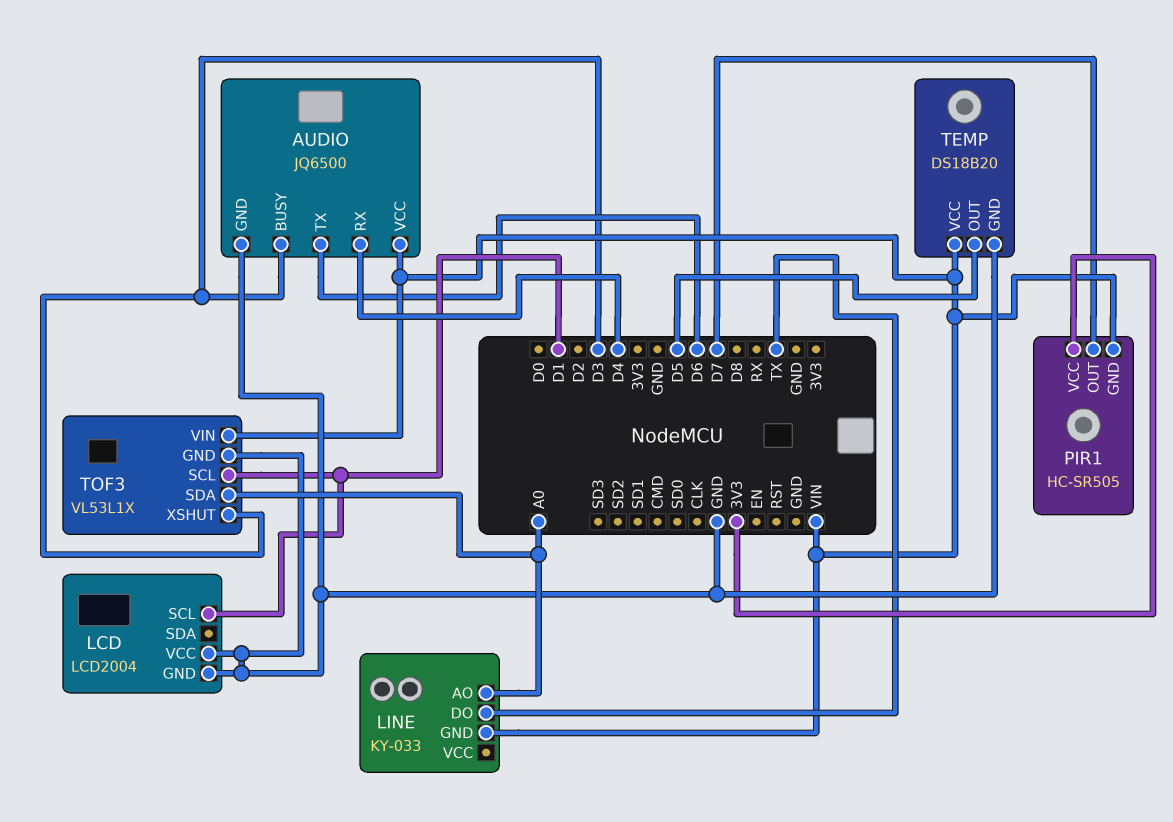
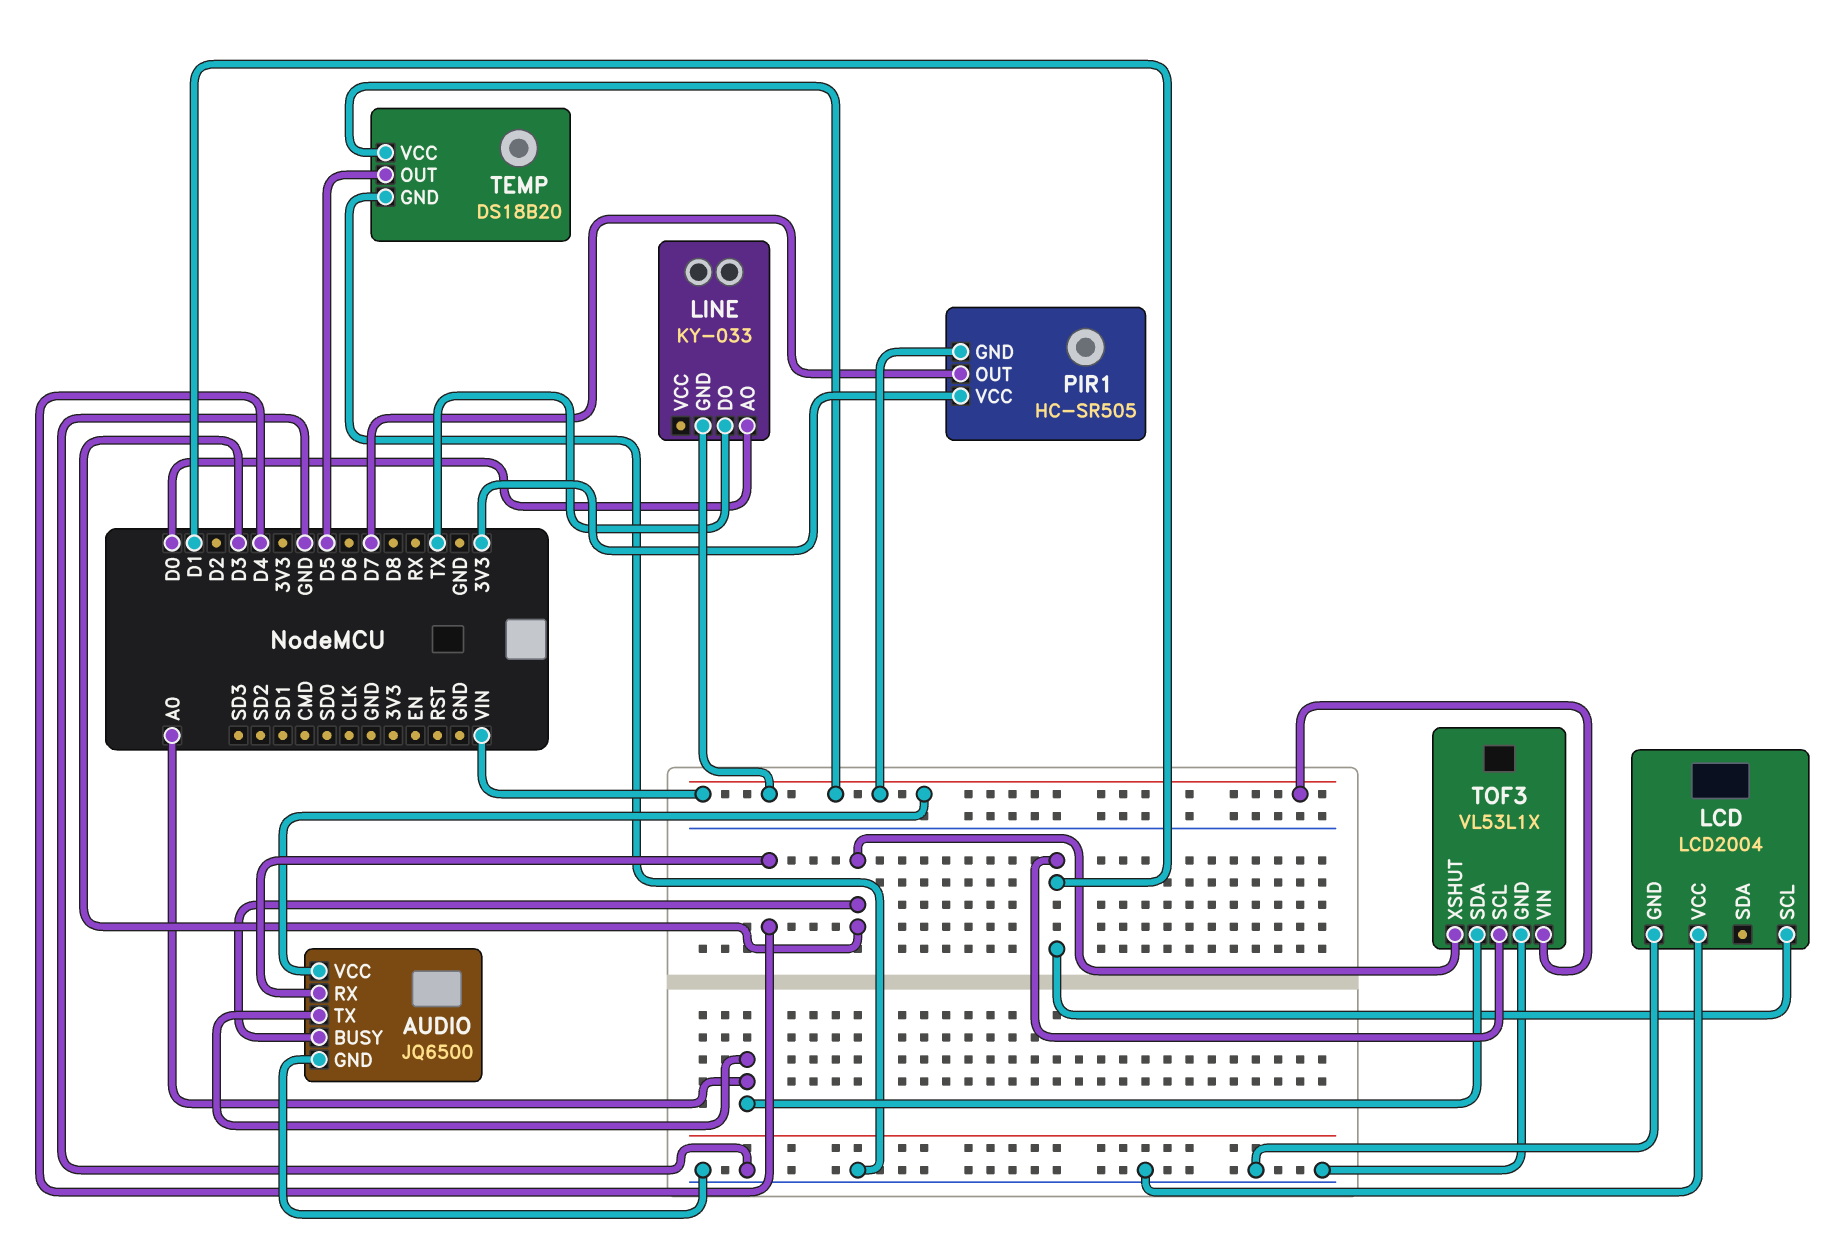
AUDIO pin TX: D6 -> A0
LINE pin AO: A0 -> D0

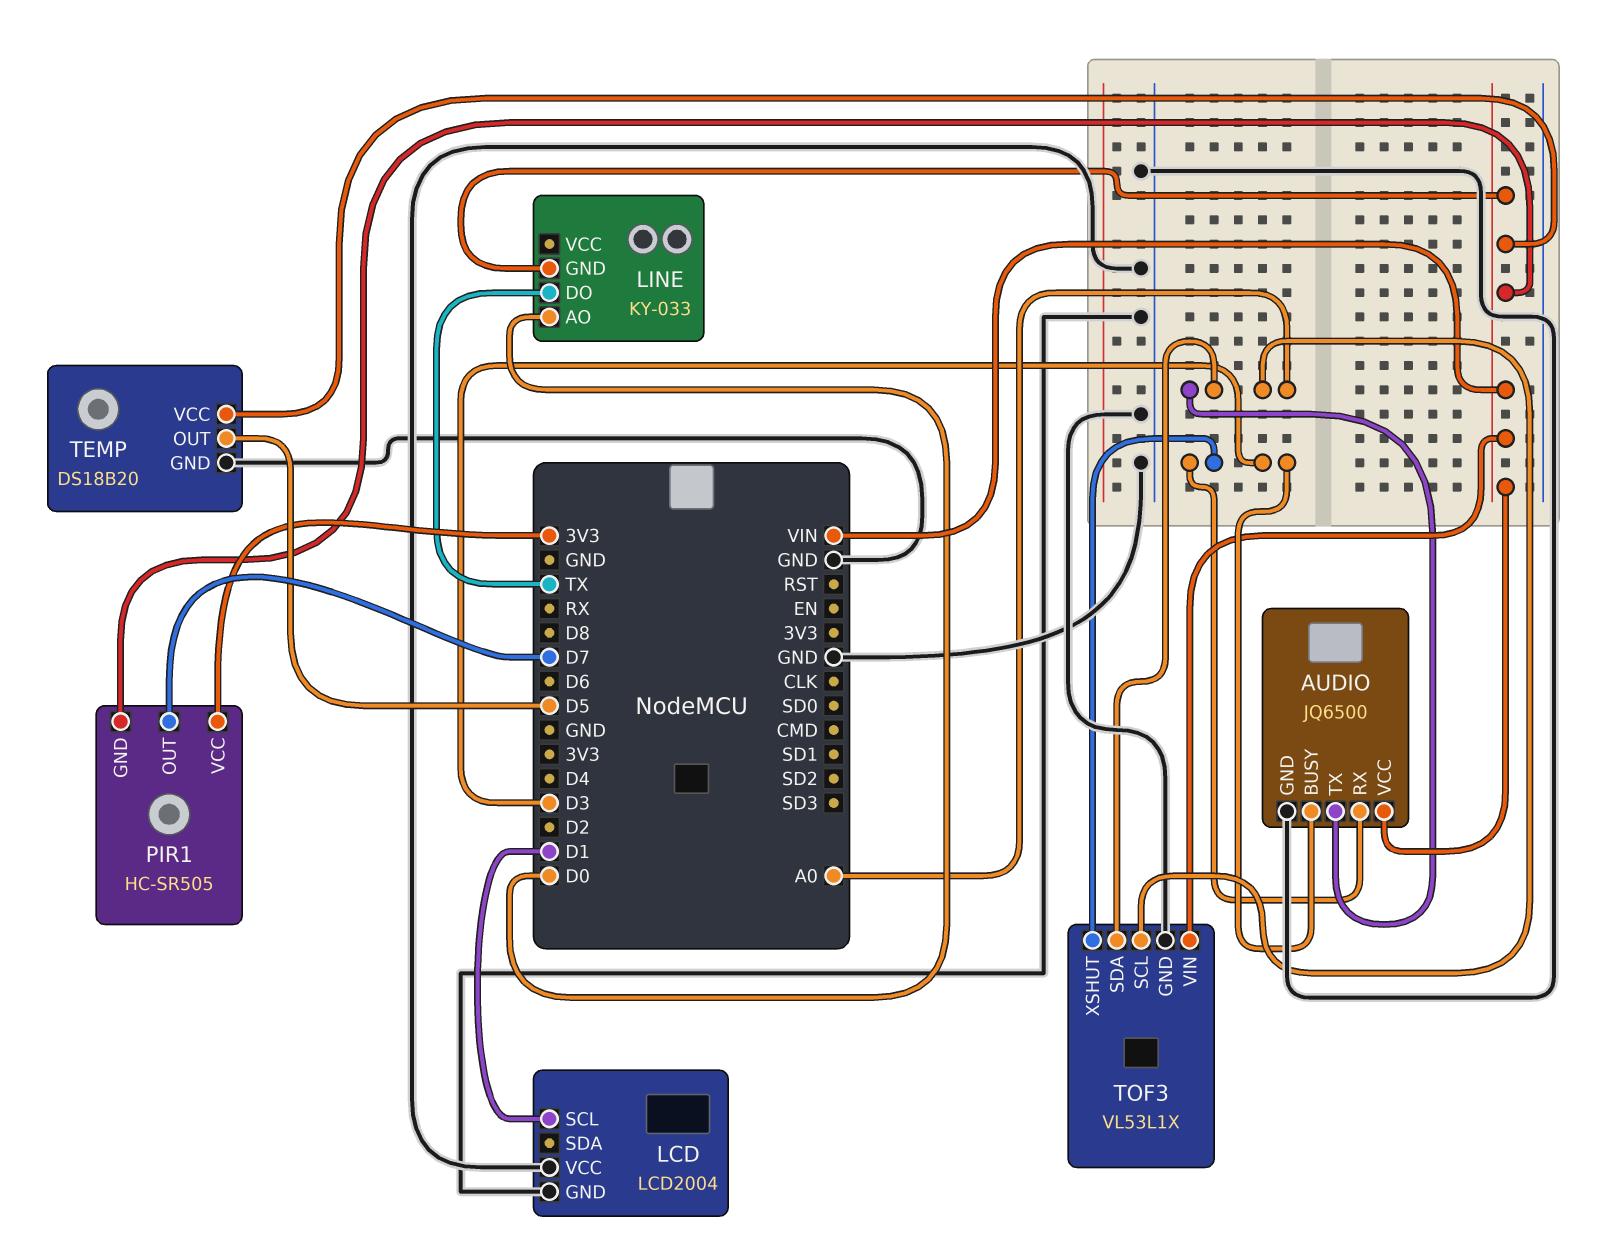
AUDIO pin RX: D4 -> D3
TOF3 pin SCL: D1 -> A0

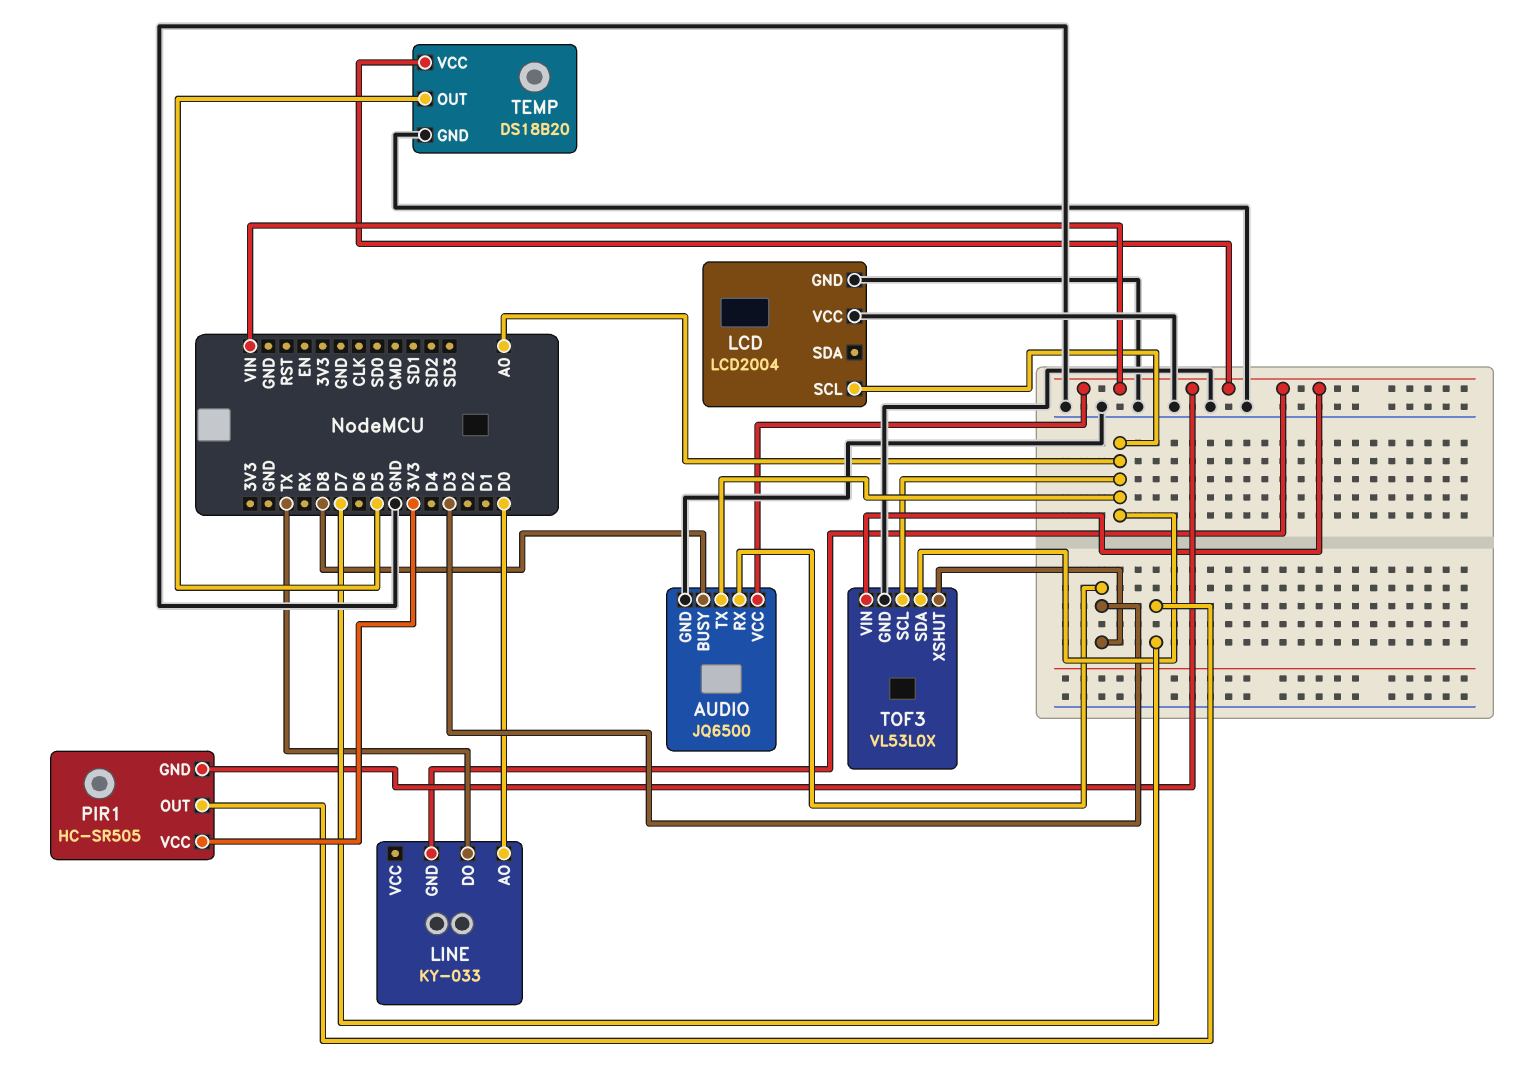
AUDIO pin BUSY: D3 -> D8
LCD pin SCL: D1 -> A0
TOF3: VL53L1X -> VL53L0X

